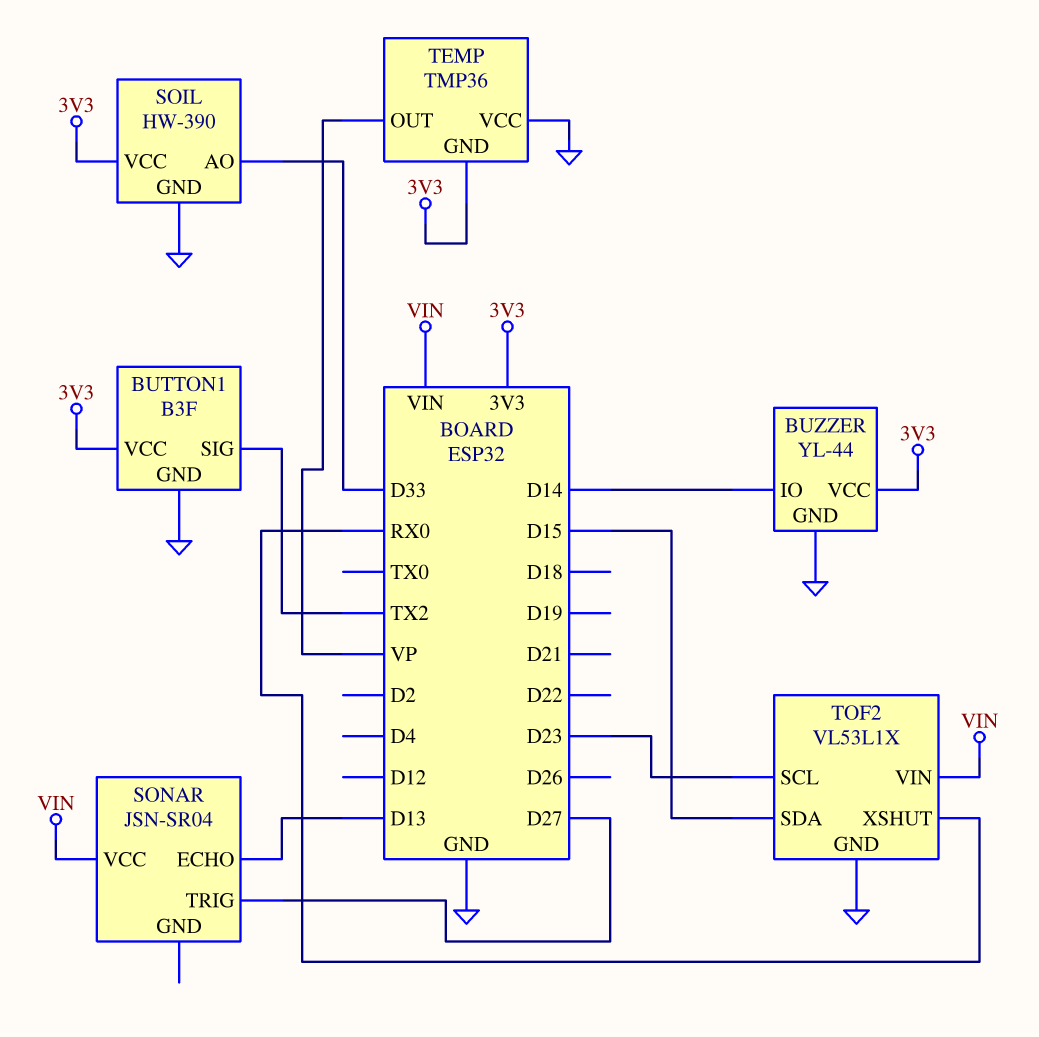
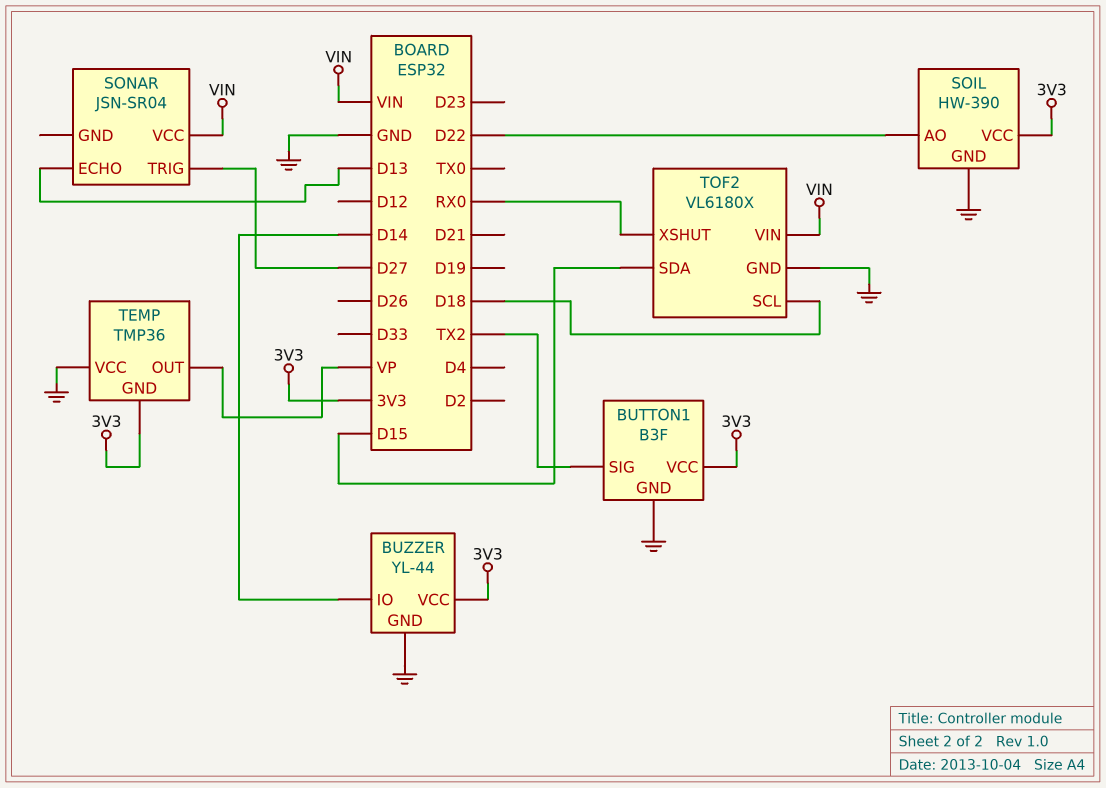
SOIL pin AO: D33 -> D22
TOF2: VL53L1X -> VL6180X
TOF2 pin SCL: D23 -> D18

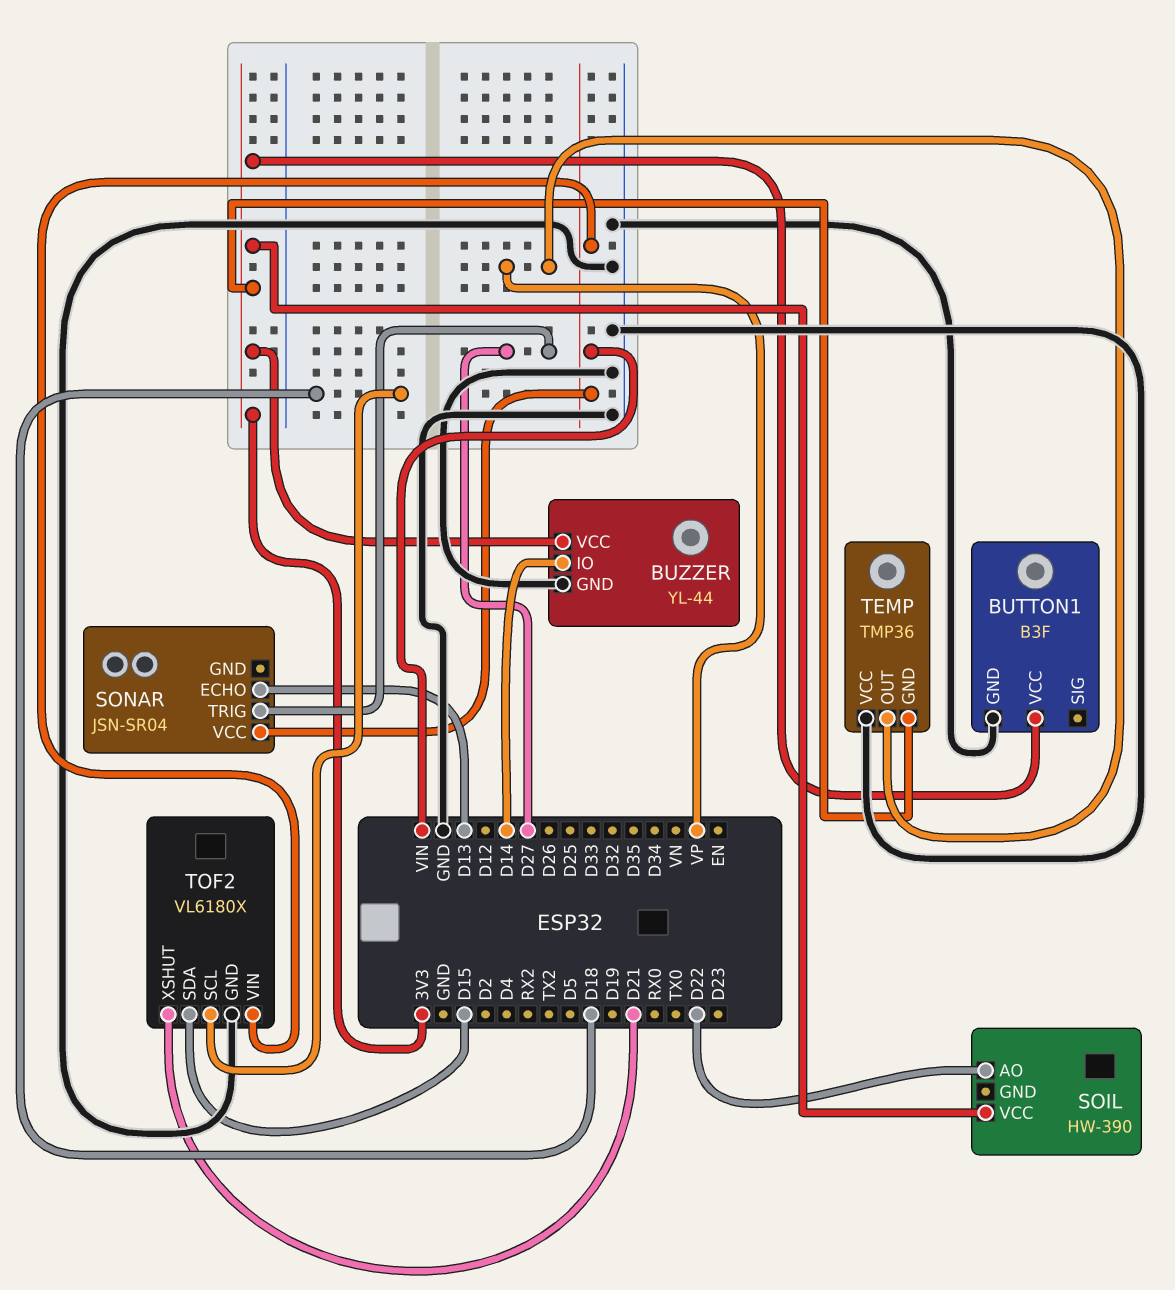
BUTTON1 pin SIG: TX2 -> none
SOIL pin GND: GND -> none
TOF2 pin XSHUT: RX0 -> D21

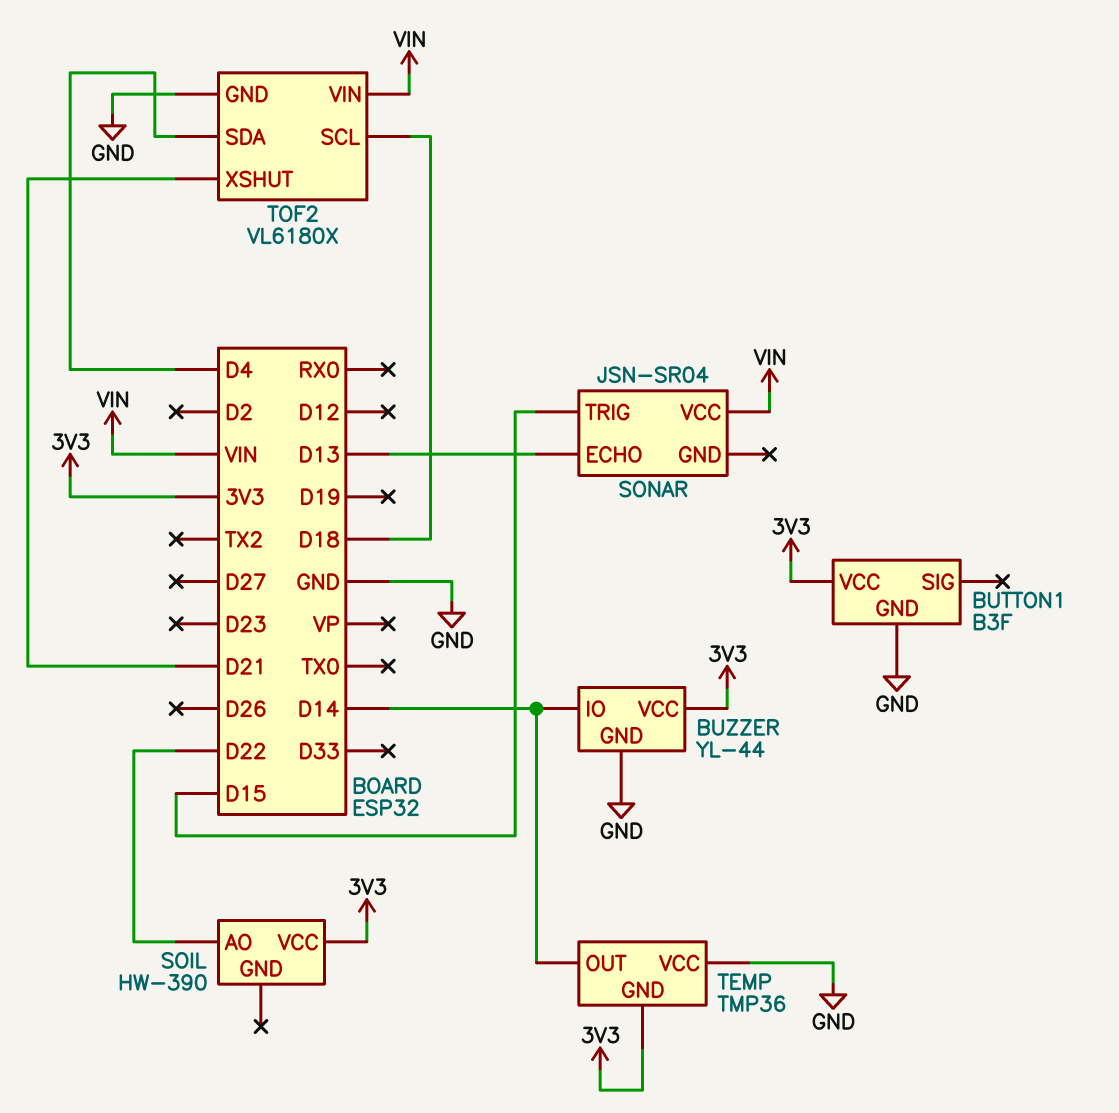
SONAR pin TRIG: D27 -> D15
TEMP pin OUT: VP -> D14
TOF2 pin SDA: D15 -> D4

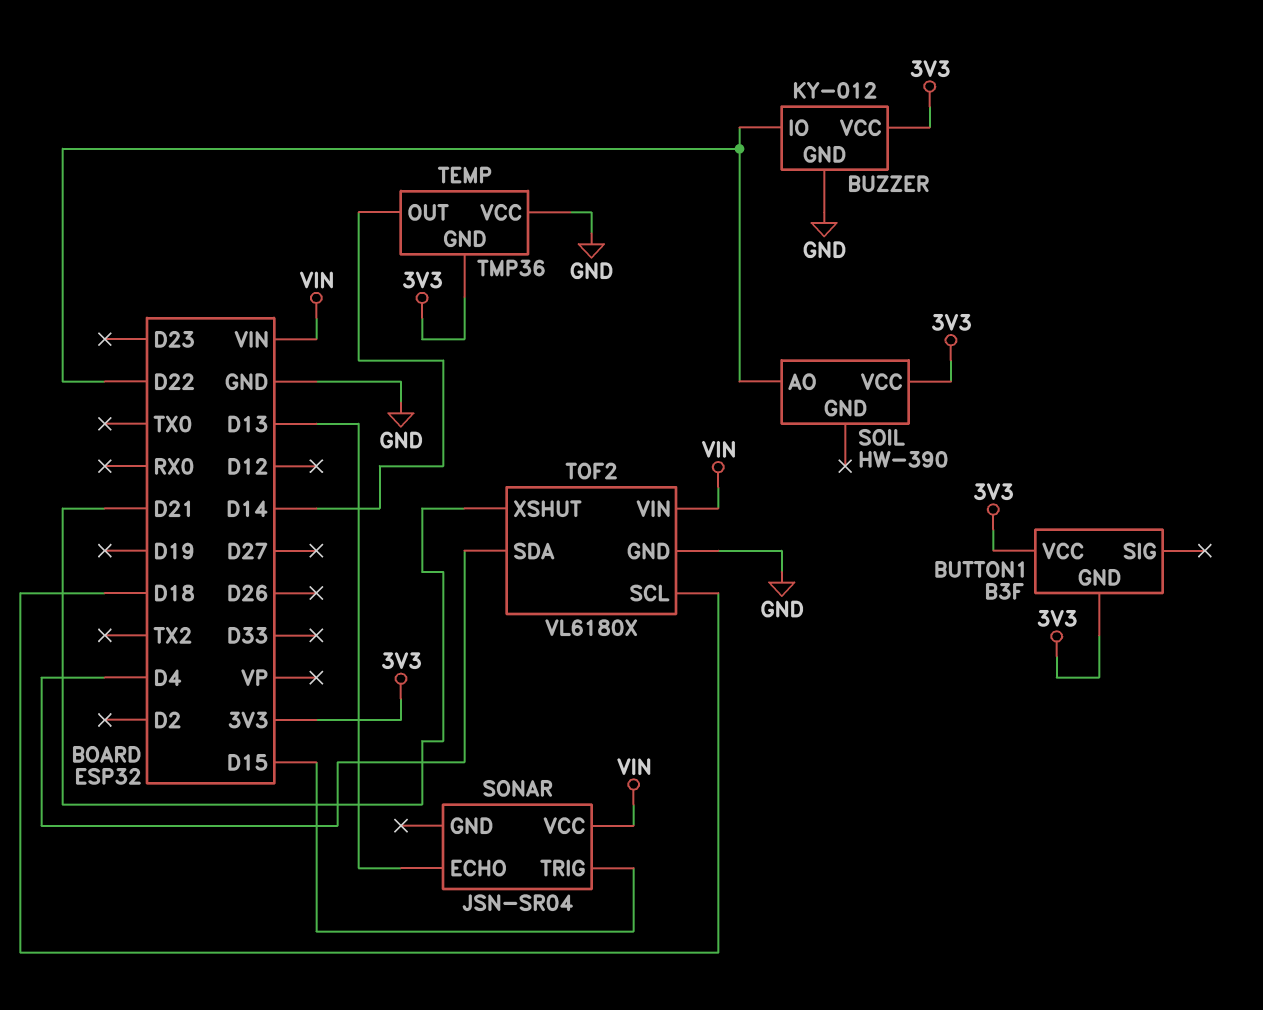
BUTTON1 pin GND: GND -> 3V3
BUZZER: YL-44 -> KY-012
BUZZER pin IO: D14 -> D22

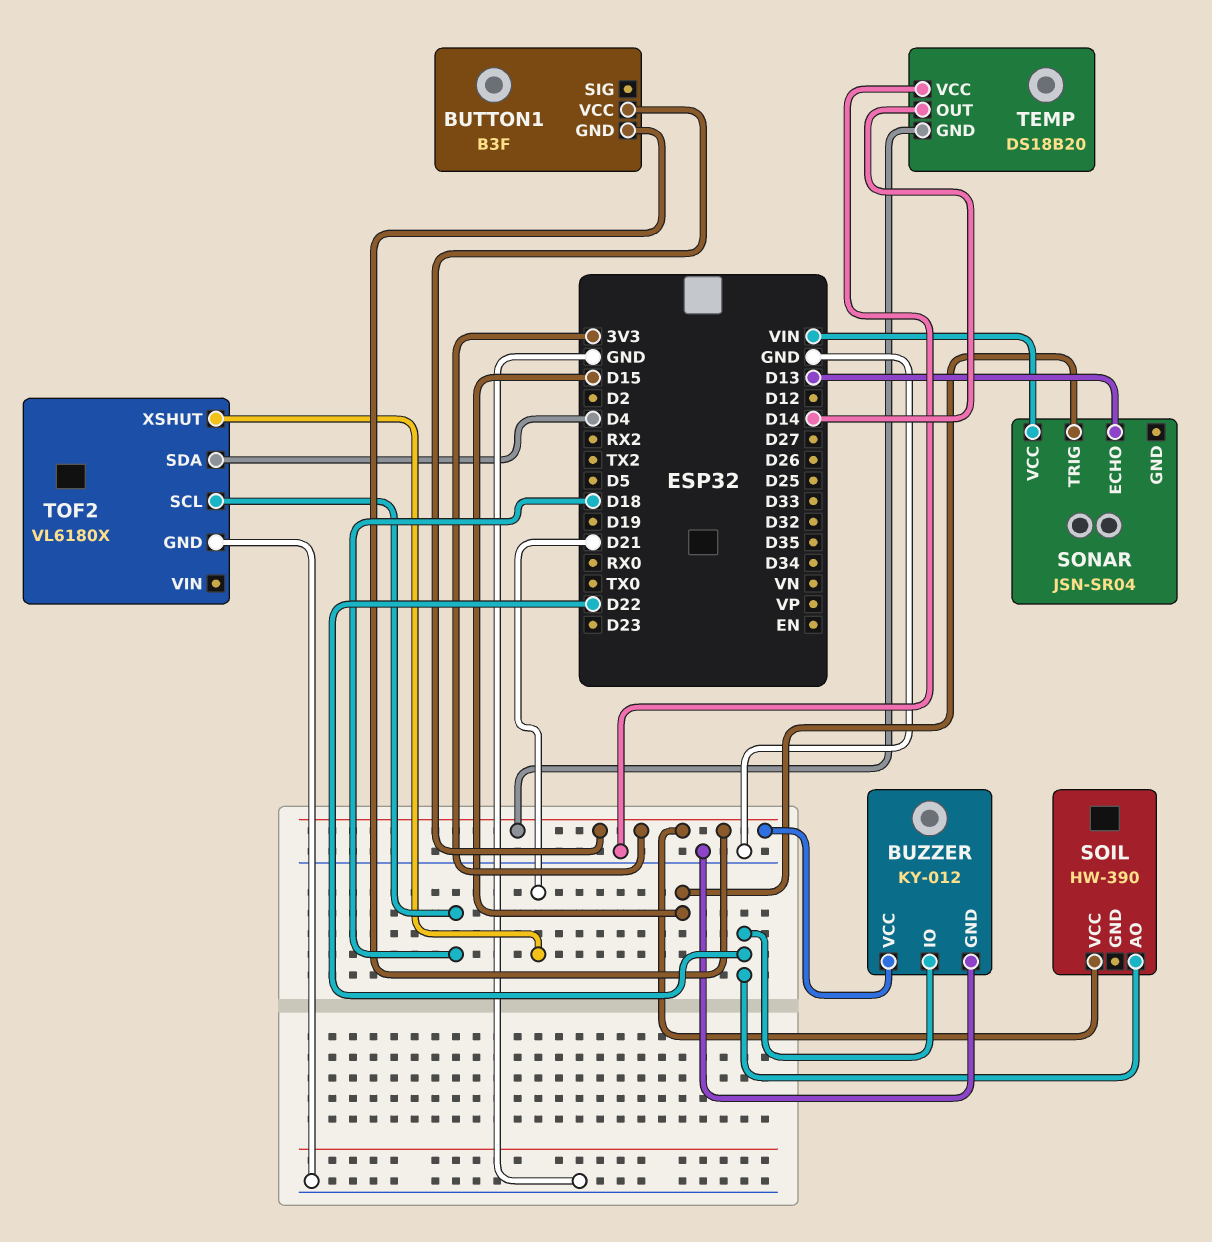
TEMP: TMP36 -> DS18B20
TOF2 pin VIN: VIN -> none

